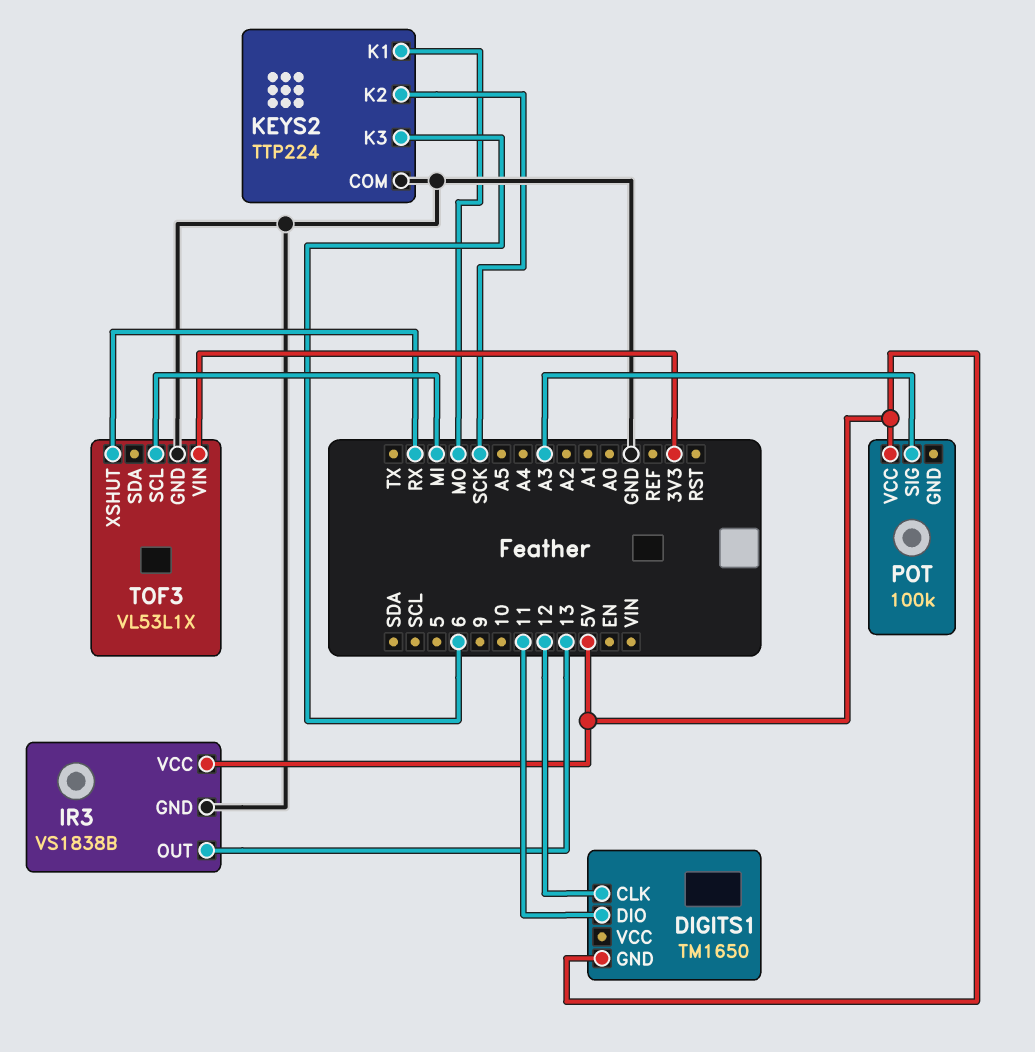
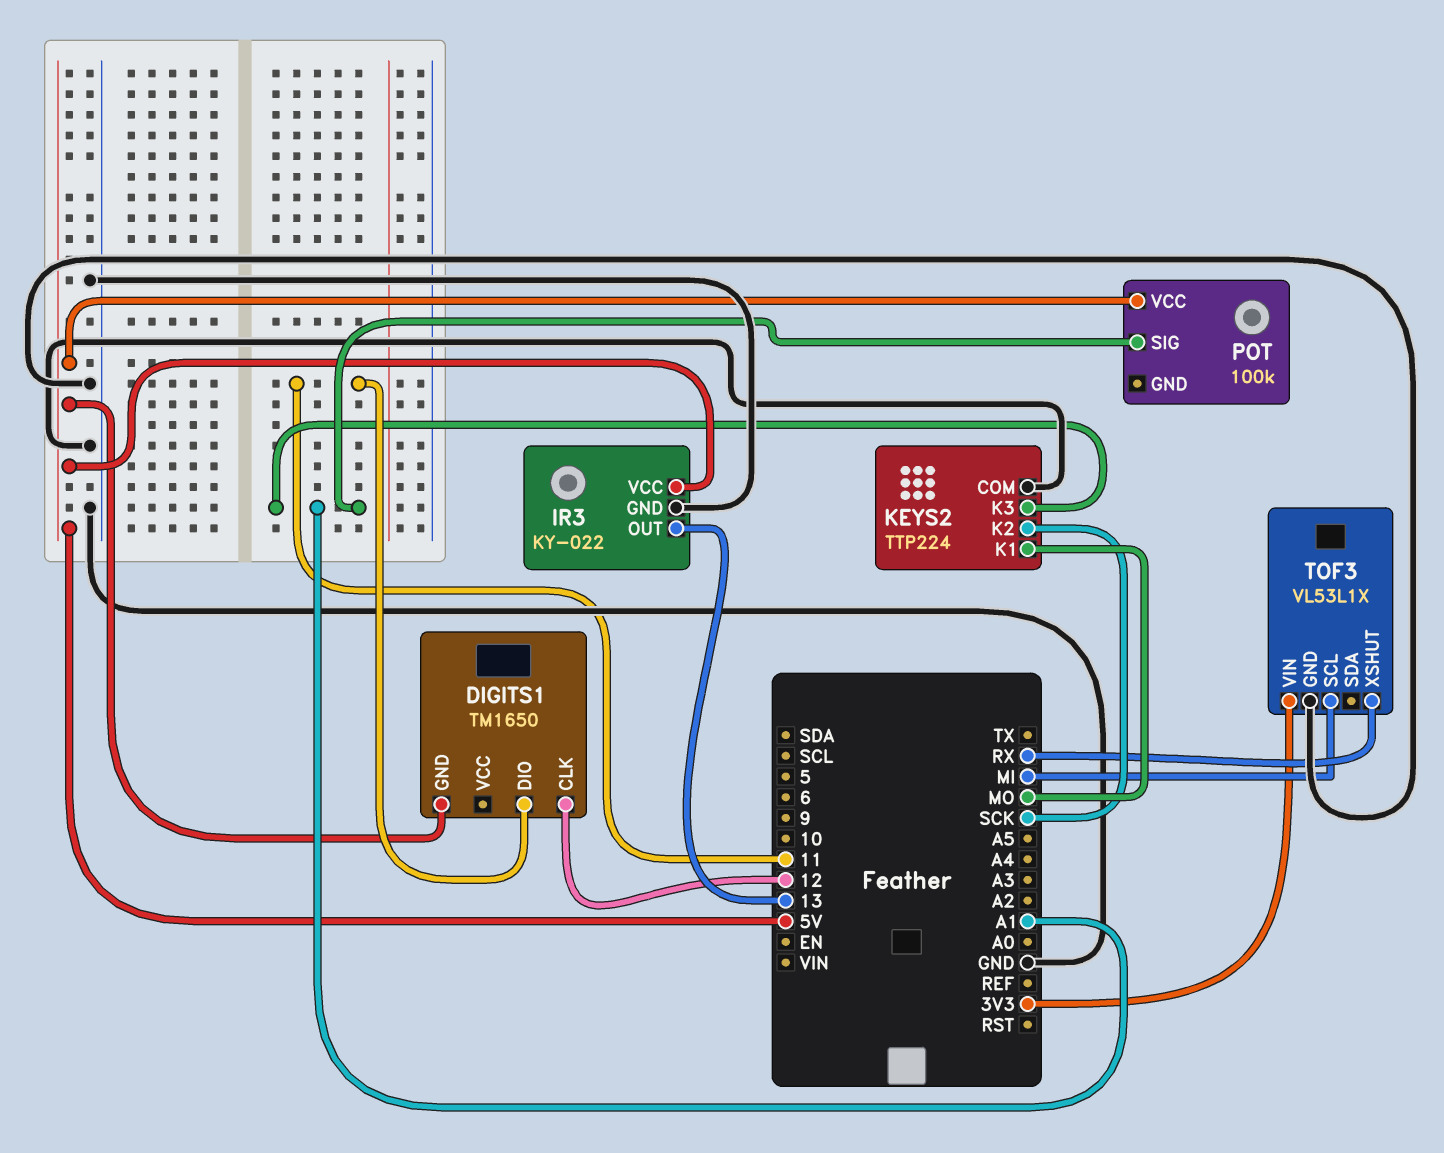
IR3: VS1838B -> KY-022
KEYS2 pin K3: 6 -> A1
POT pin SIG: A3 -> A1

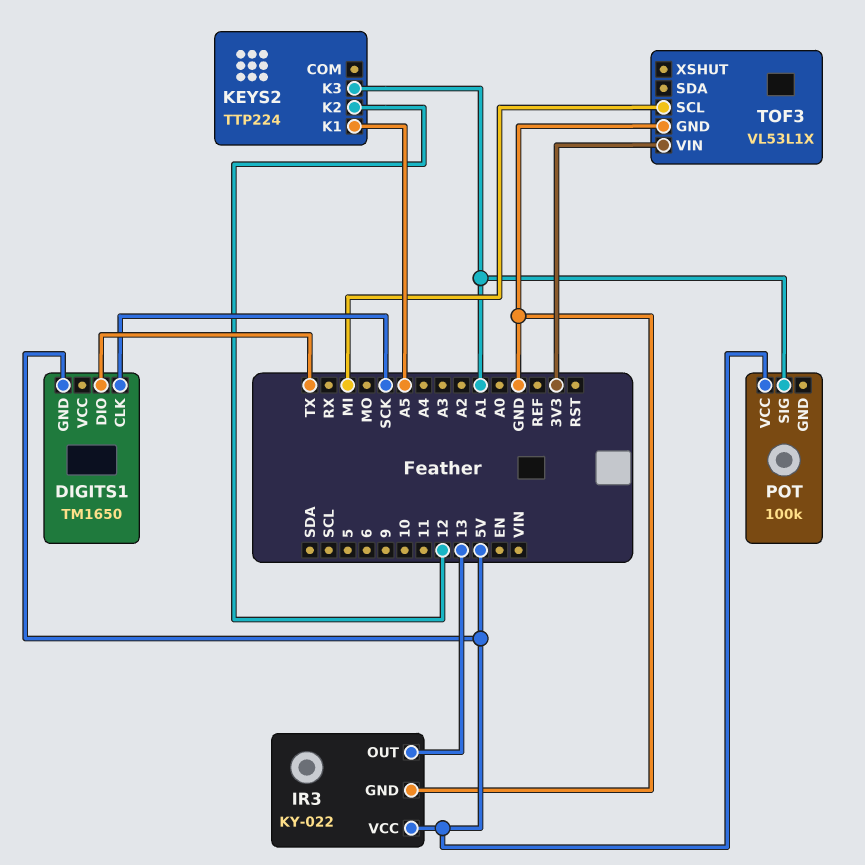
DIGITS1 pin CLK: 12 -> SCK
DIGITS1 pin DIO: 11 -> TX
KEYS2 pin COM: GND -> none
KEYS2 pin K1: MO -> A5
KEYS2 pin K2: SCK -> 12
TOF3 pin XSHUT: RX -> none

